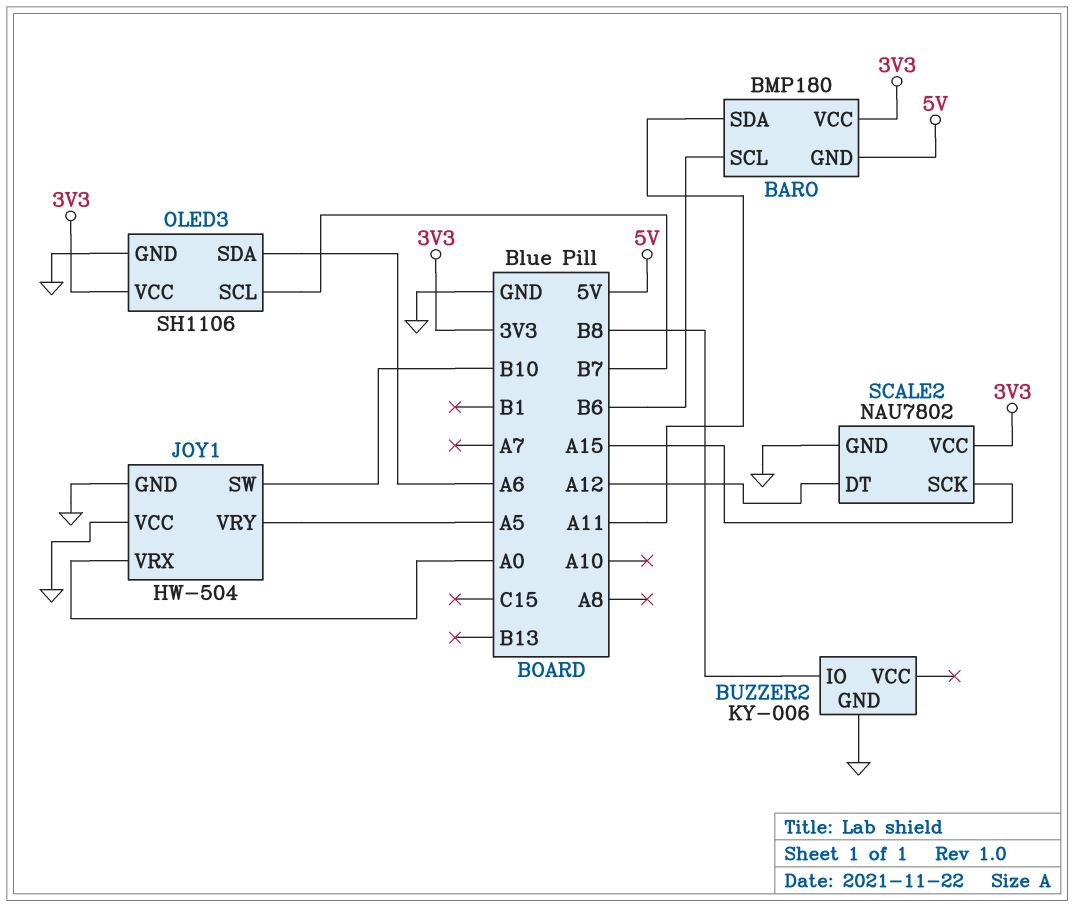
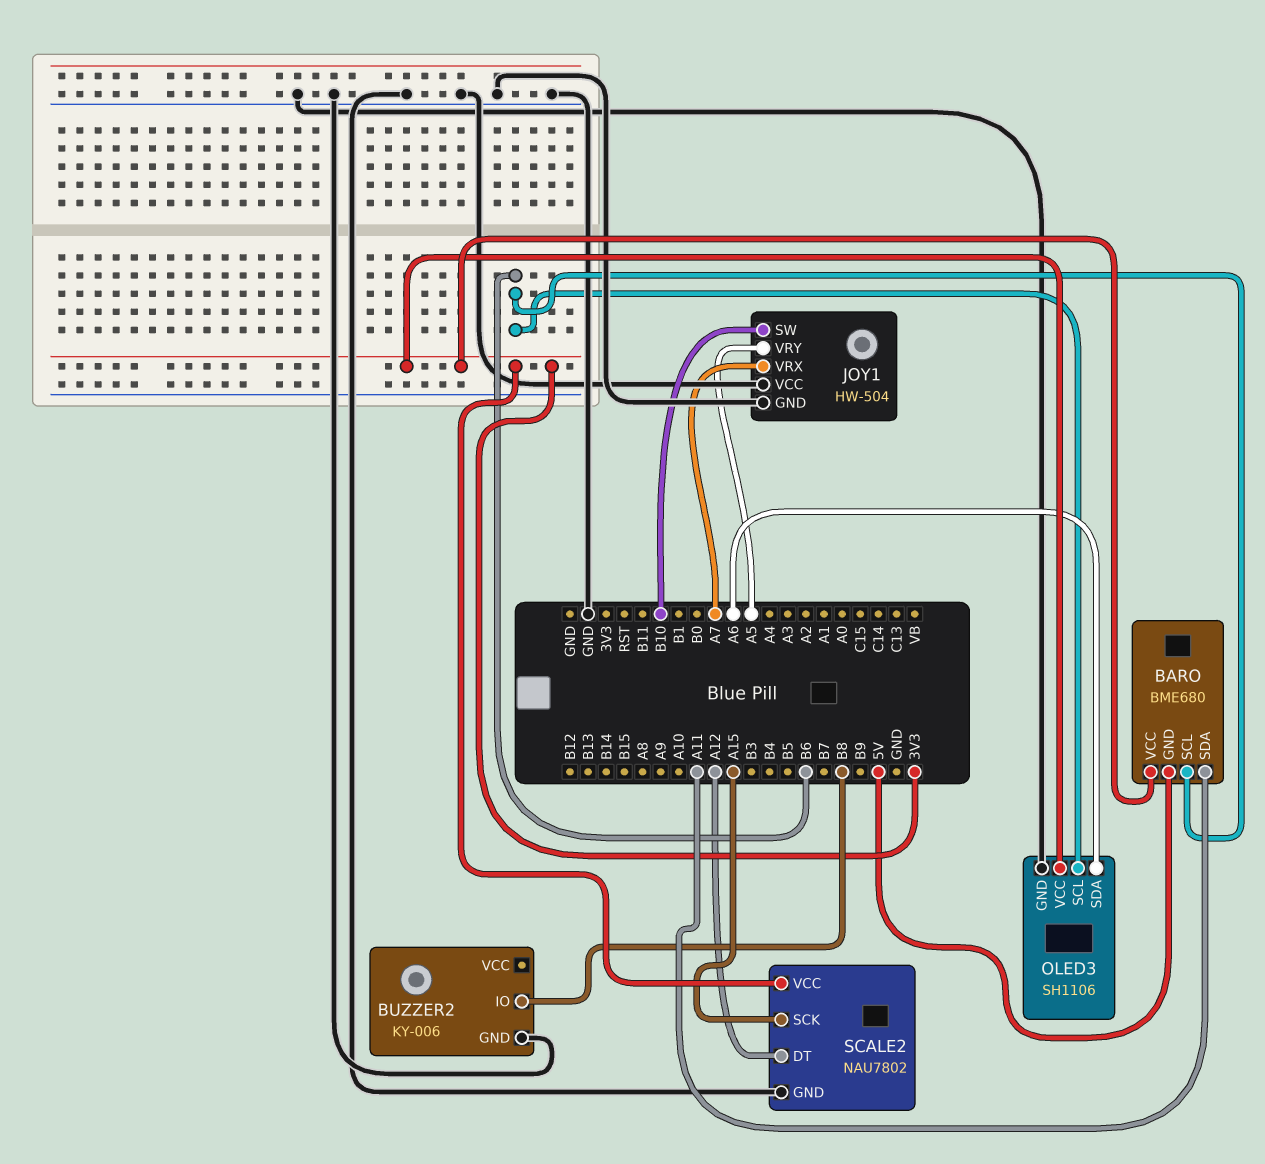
BARO: BMP180 -> BME680
JOY1 pin VRX: A0 -> A7
OLED3 pin SCL: B7 -> B6

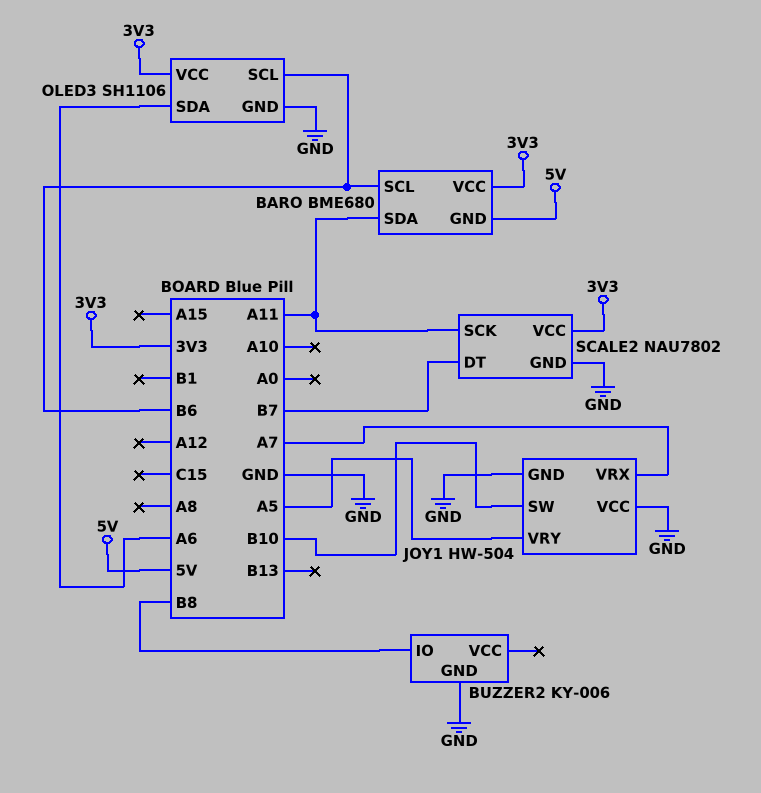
SCALE2 pin DT: A12 -> B7
SCALE2 pin SCK: A15 -> A11

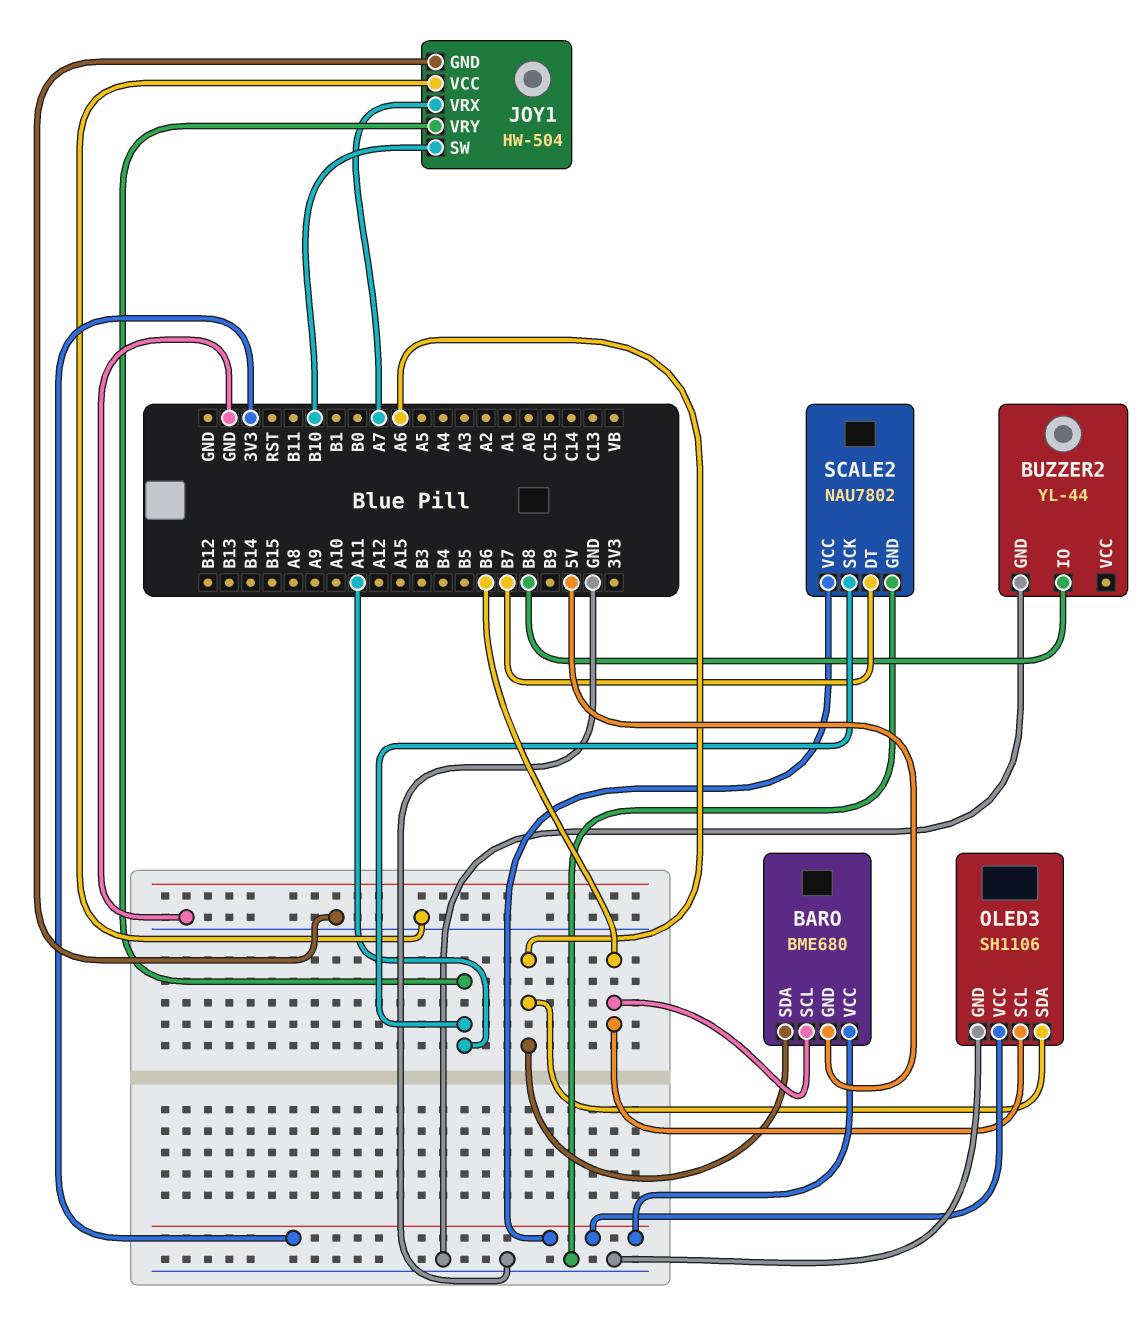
BARO pin SDA: A11 -> A6
BUZZER2: KY-006 -> YL-44
JOY1 pin VRY: A5 -> A11

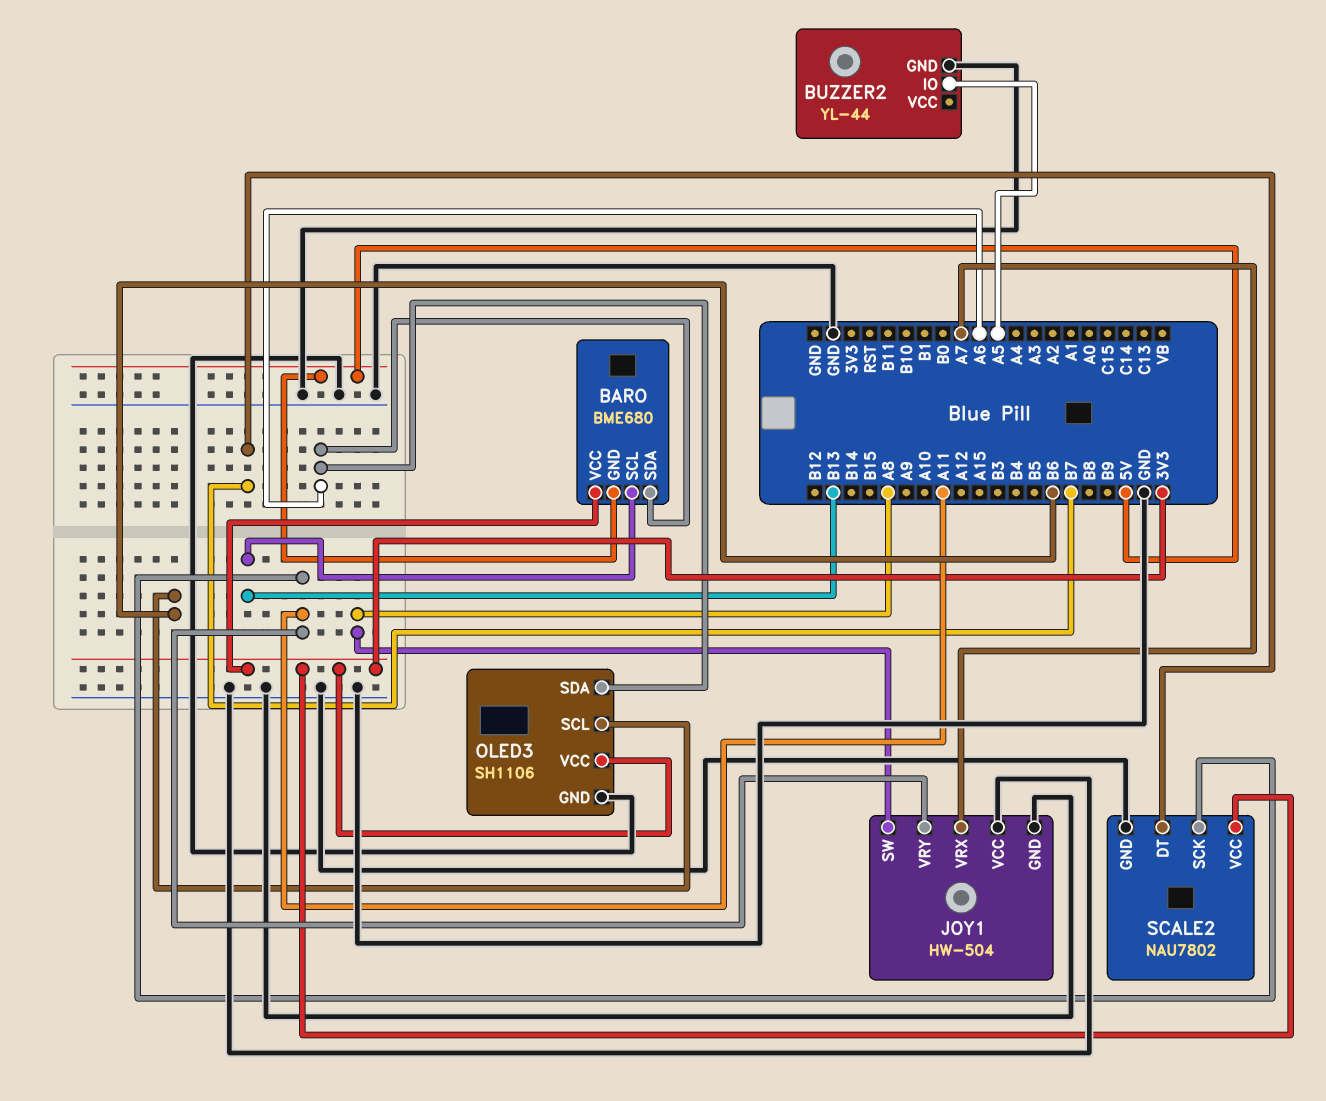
BARO pin SCL: B6 -> B13
BUZZER2 pin IO: B8 -> A5
JOY1 pin SW: B10 -> A8

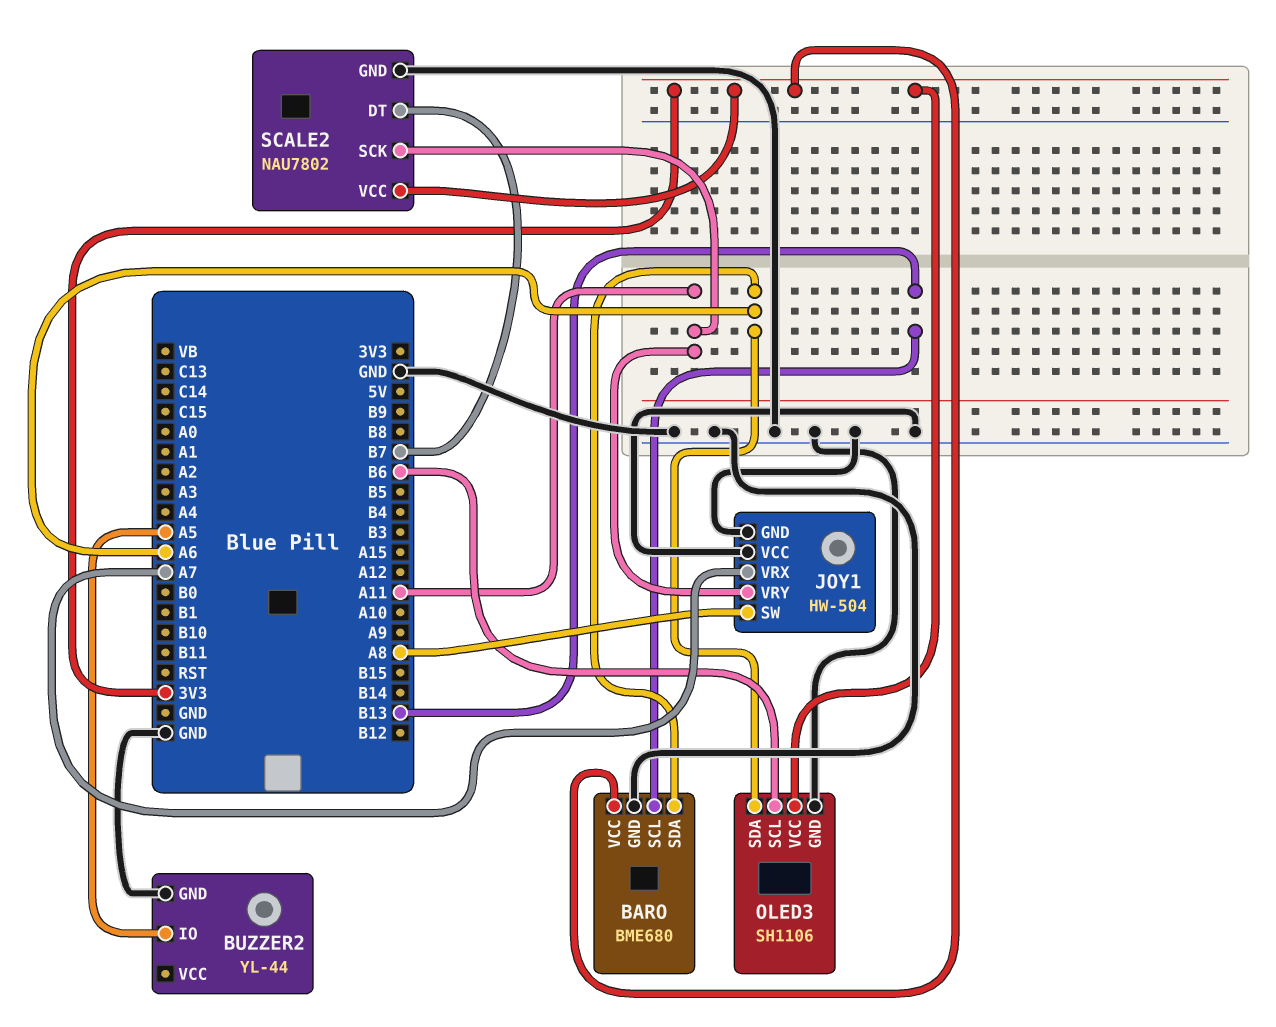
BARO pin GND: 5V -> GND

